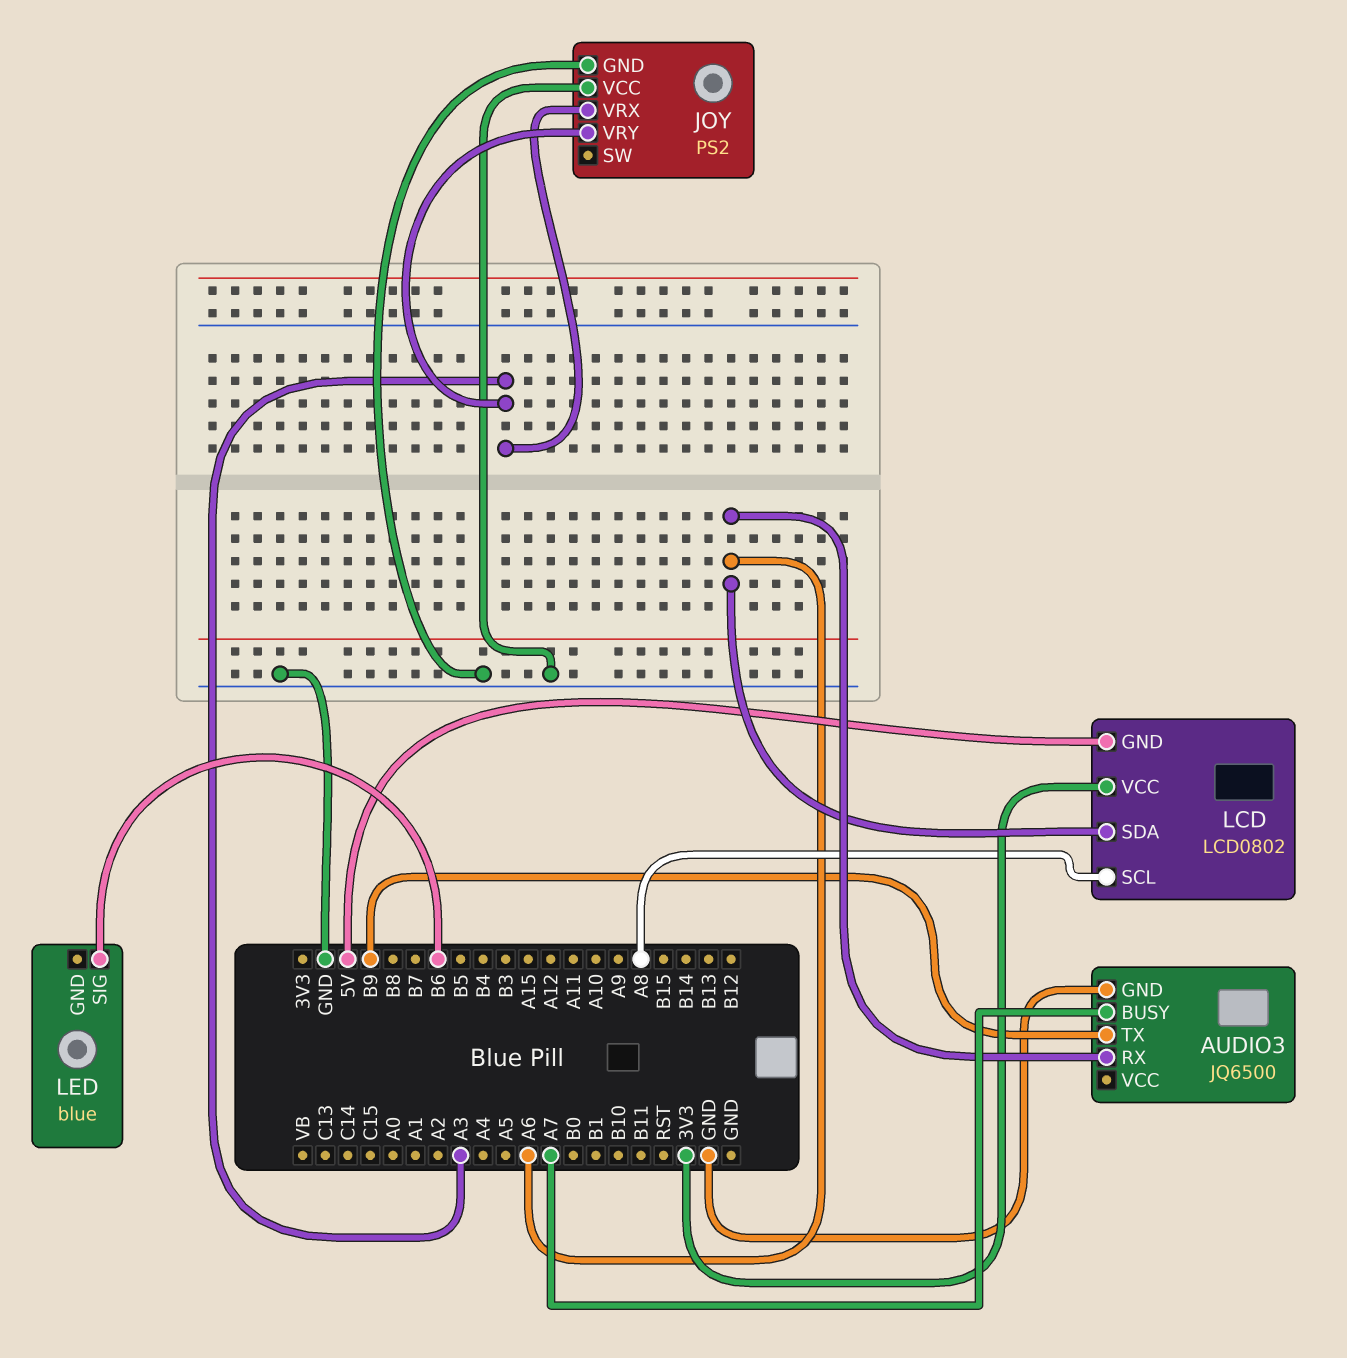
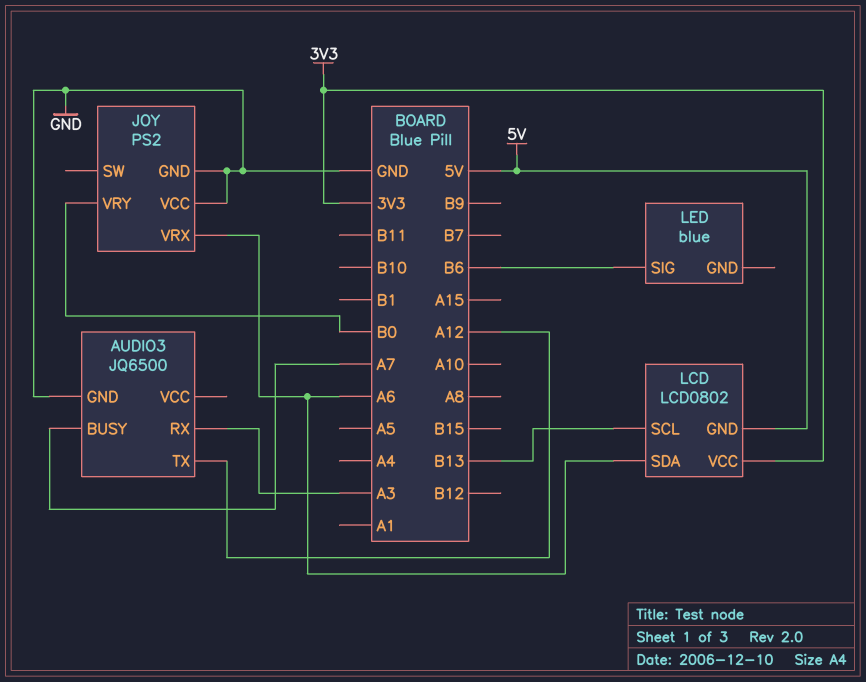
AUDIO3 pin RX: A6 -> A3
AUDIO3 pin TX: B9 -> A12
JOY pin VRX: A3 -> A6
JOY pin VRY: A3 -> B0
LCD pin SCL: A8 -> B13

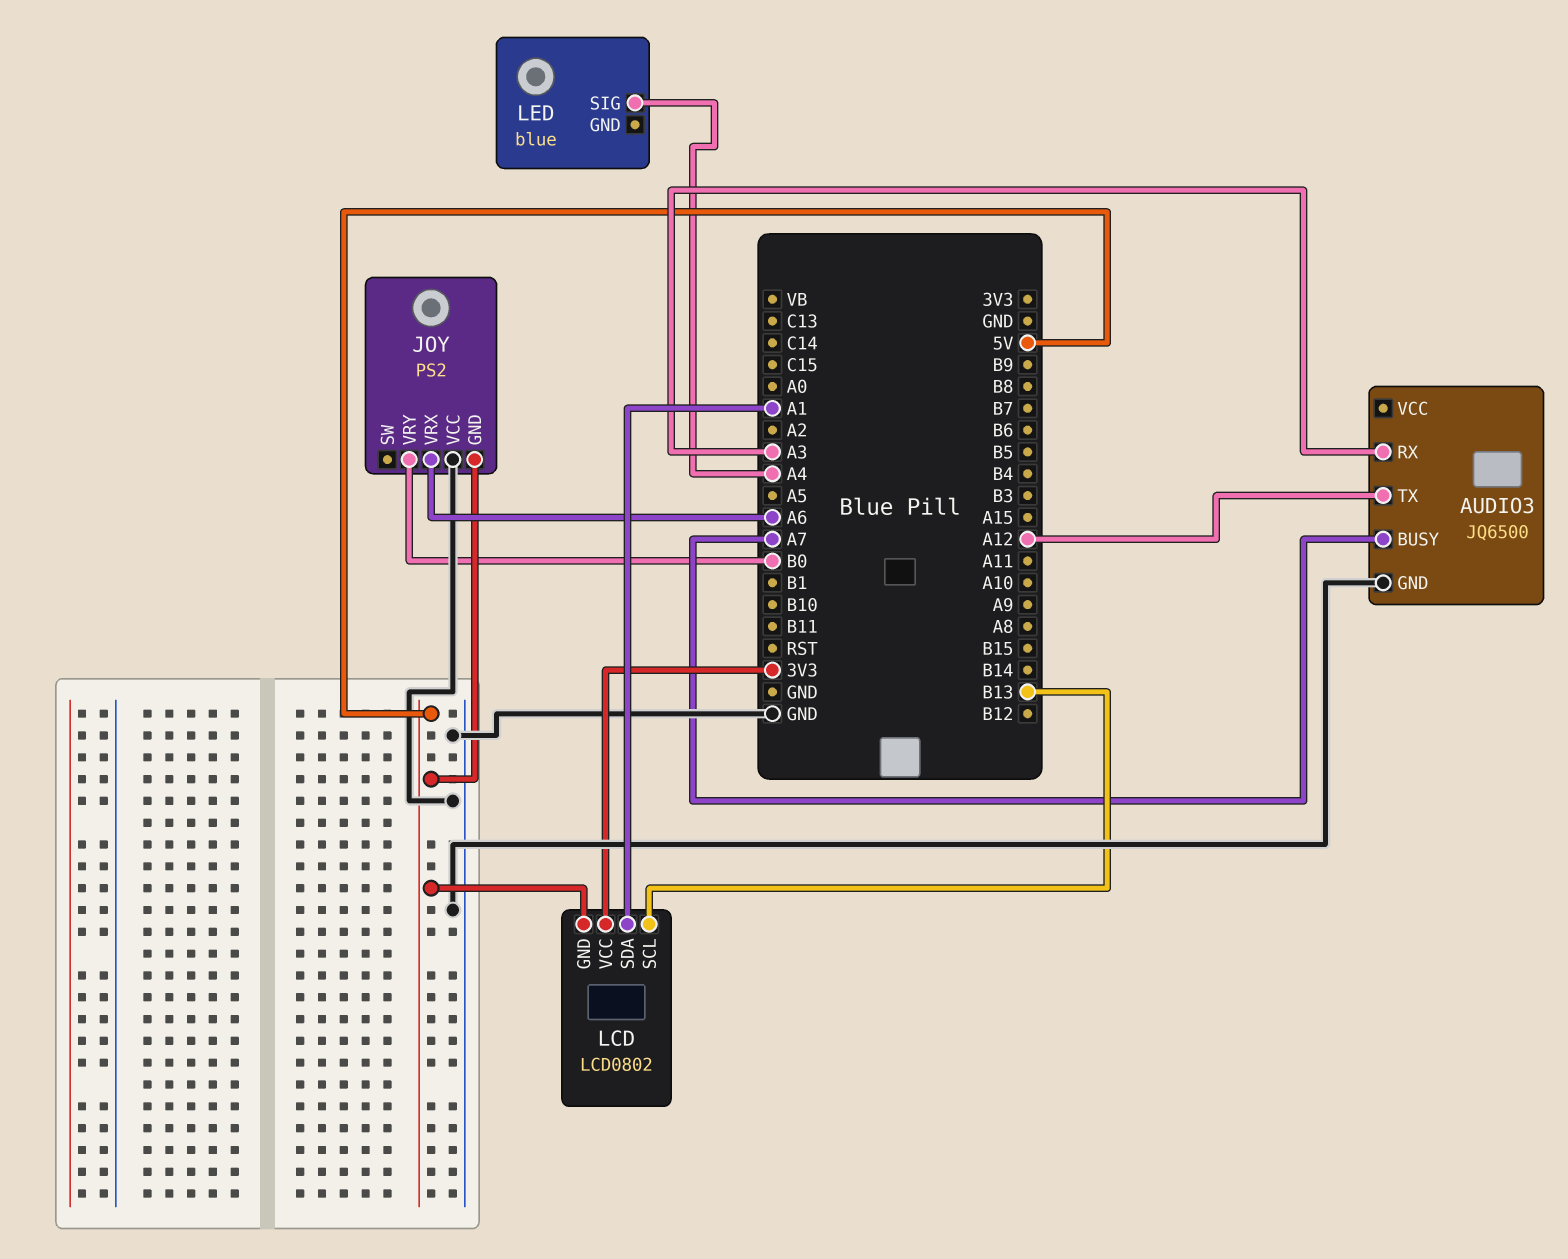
JOY pin GND: GND -> 5V
LCD pin SDA: A6 -> A1
LED pin SIG: B6 -> A4

